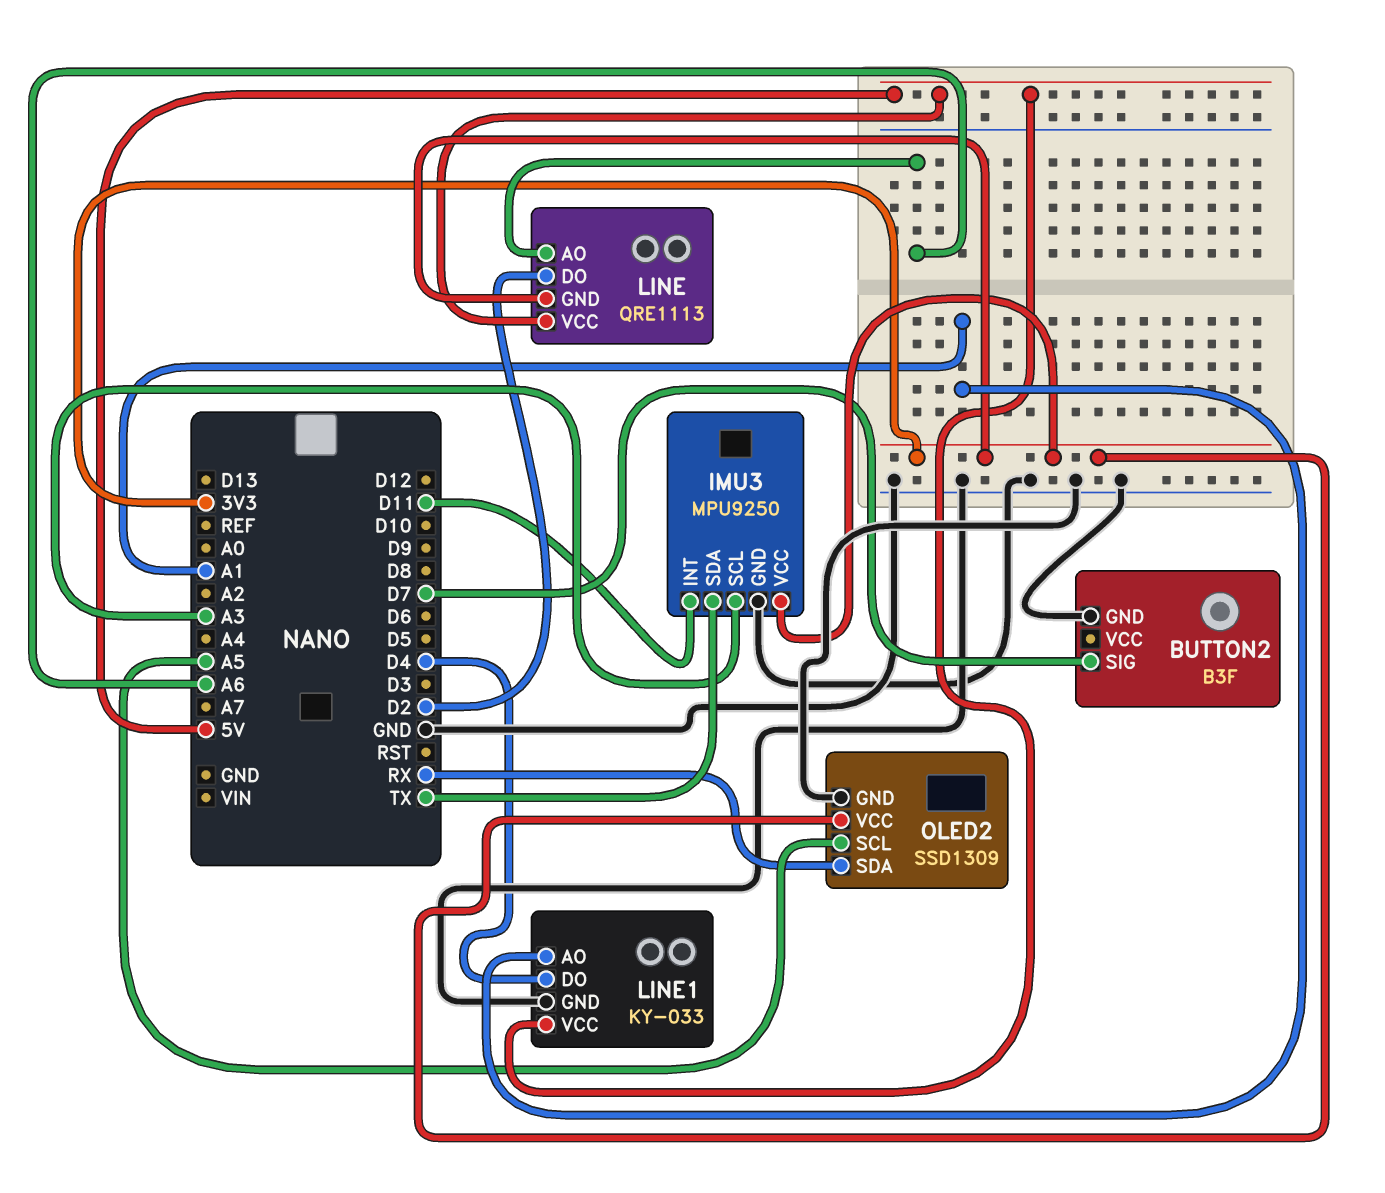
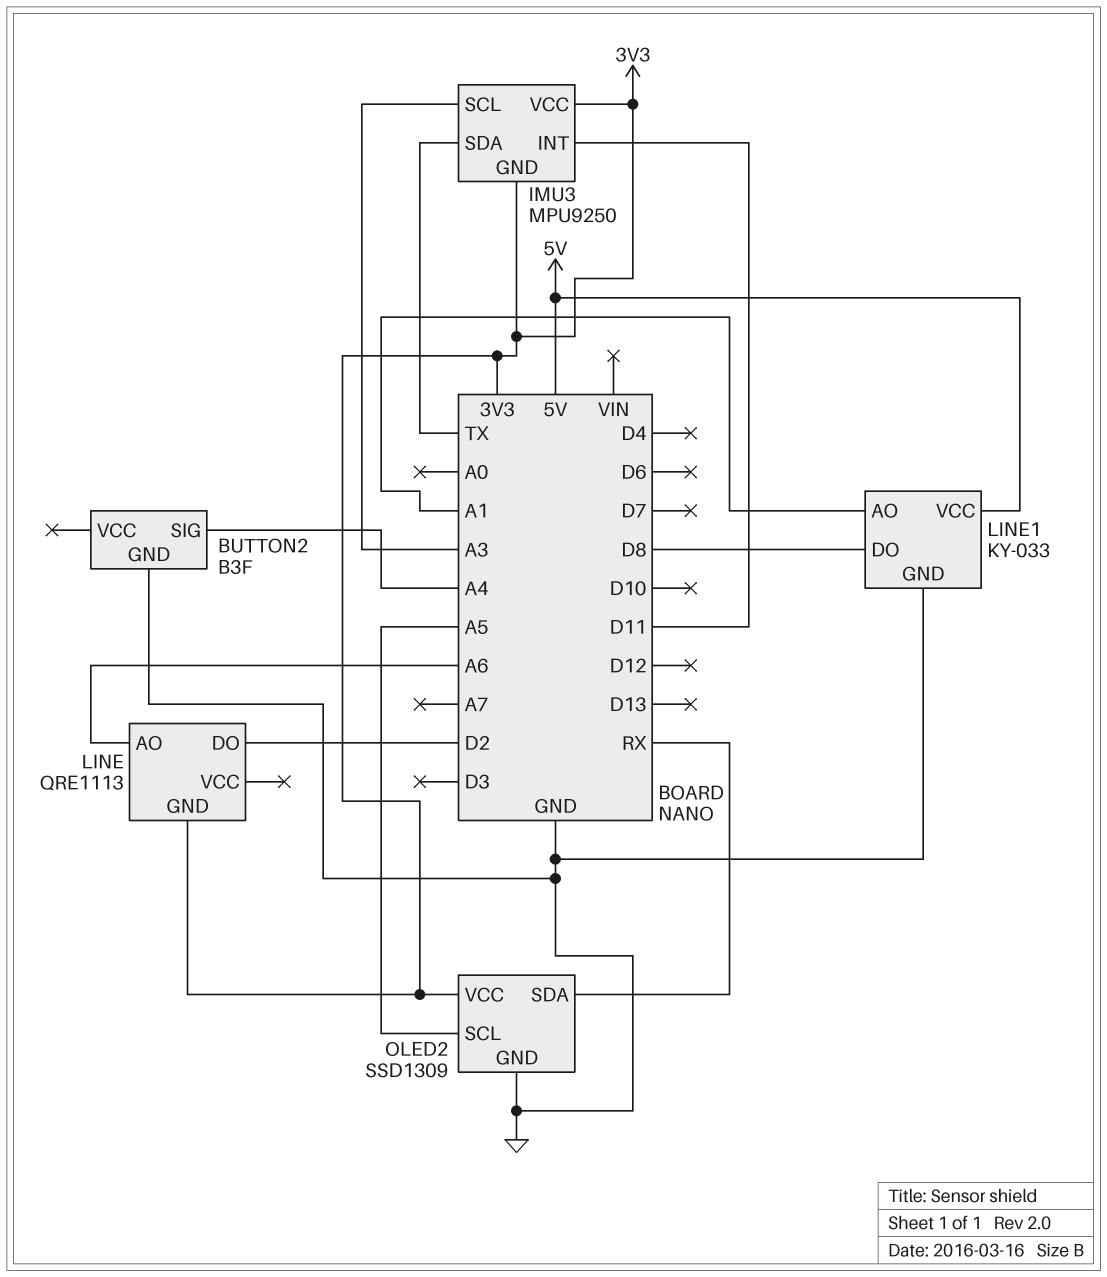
BUTTON2 pin SIG: D7 -> A4
IMU3 pin GND: GND -> 3V3
LINE pin VCC: 5V -> none
LINE1 pin DO: D4 -> D8

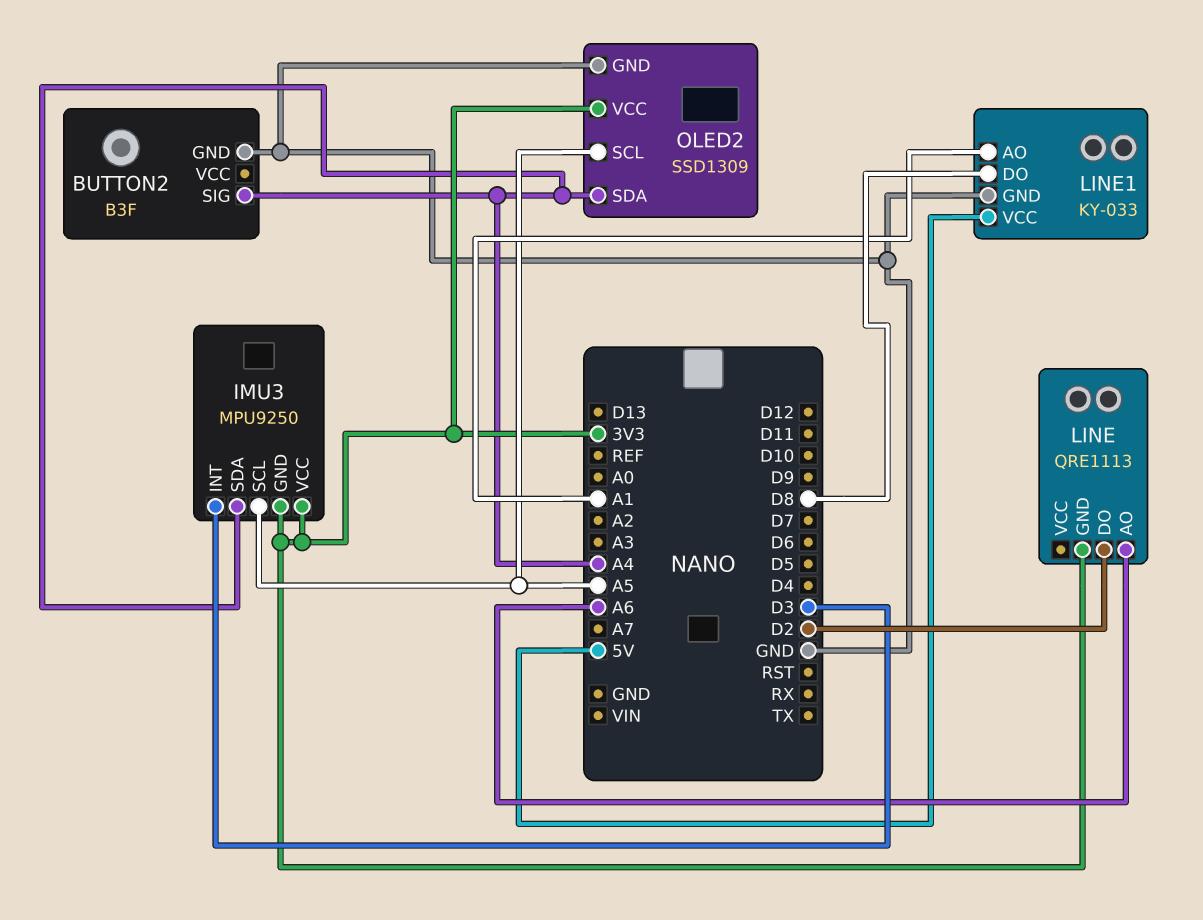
IMU3 pin INT: D11 -> D3
IMU3 pin SCL: A3 -> A5
IMU3 pin SDA: TX -> A4
OLED2 pin SDA: RX -> A4

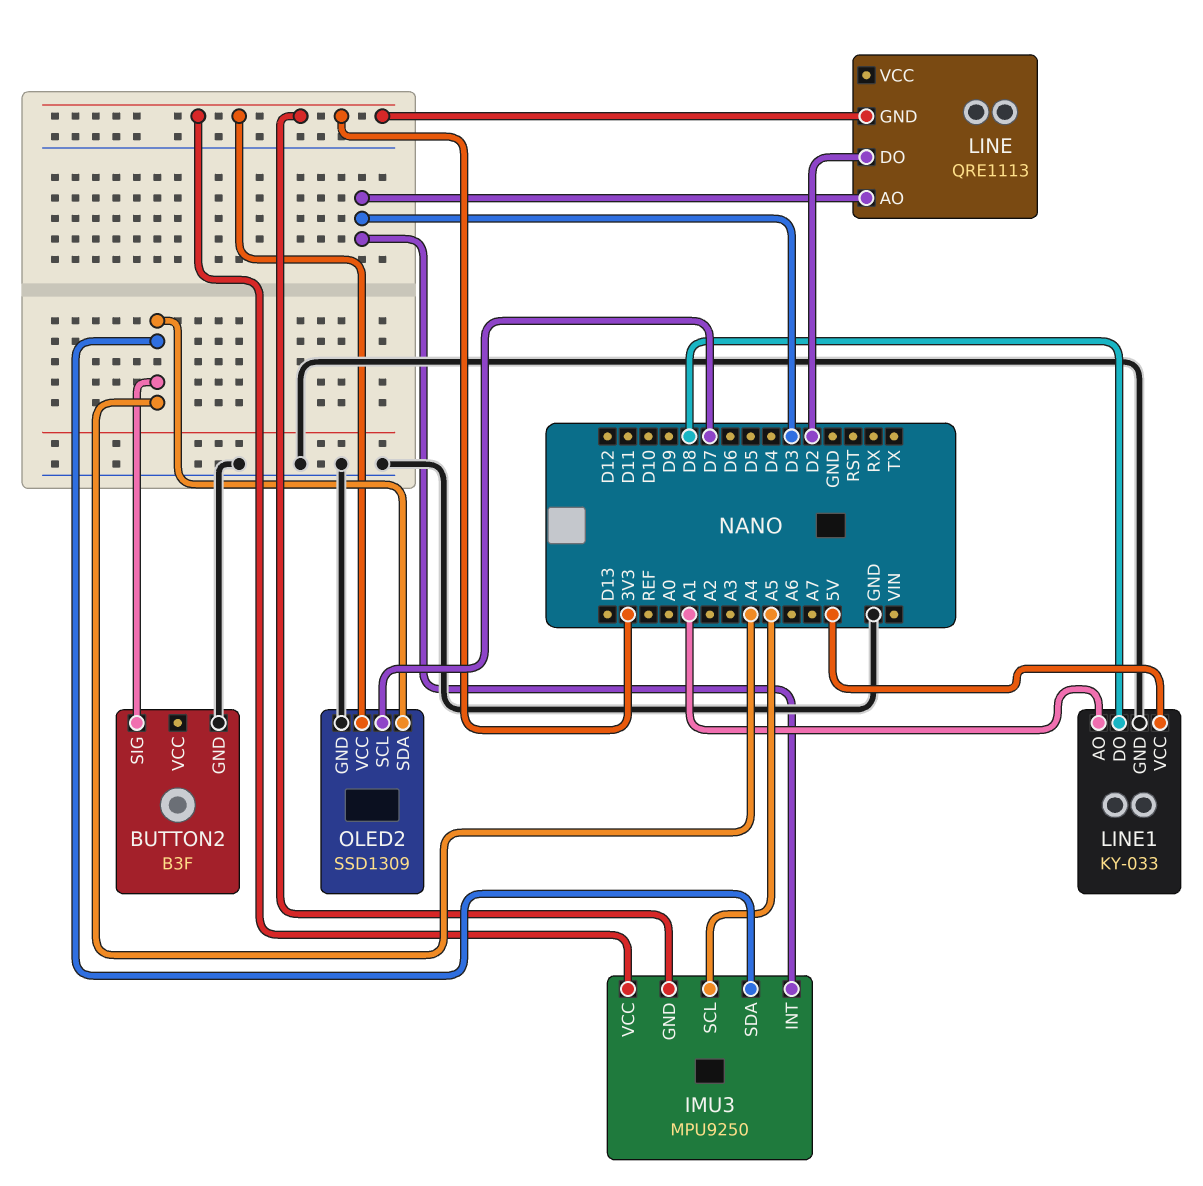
LINE pin AO: A6 -> D3
OLED2 pin SCL: A5 -> D7

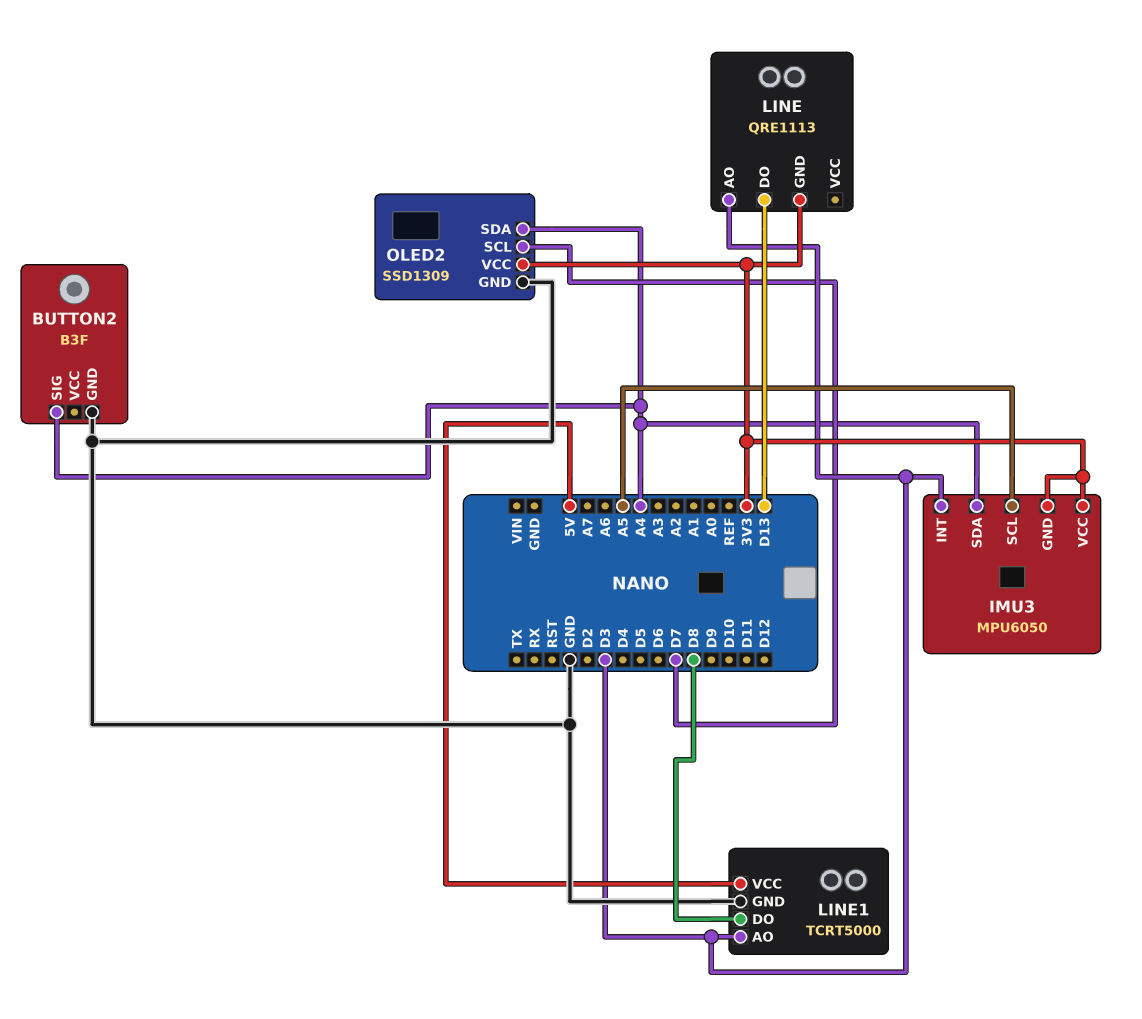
IMU3: MPU9250 -> MPU6050
LINE pin DO: D2 -> D13
LINE1: KY-033 -> TCRT5000
LINE1 pin AO: A1 -> D3

